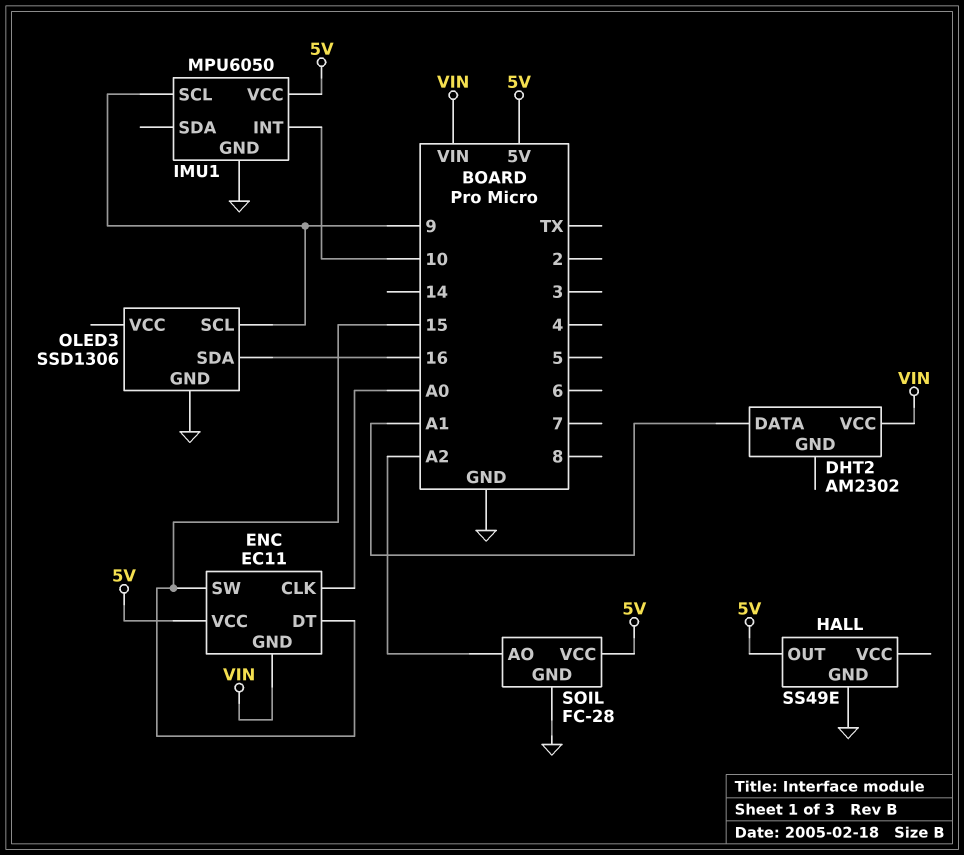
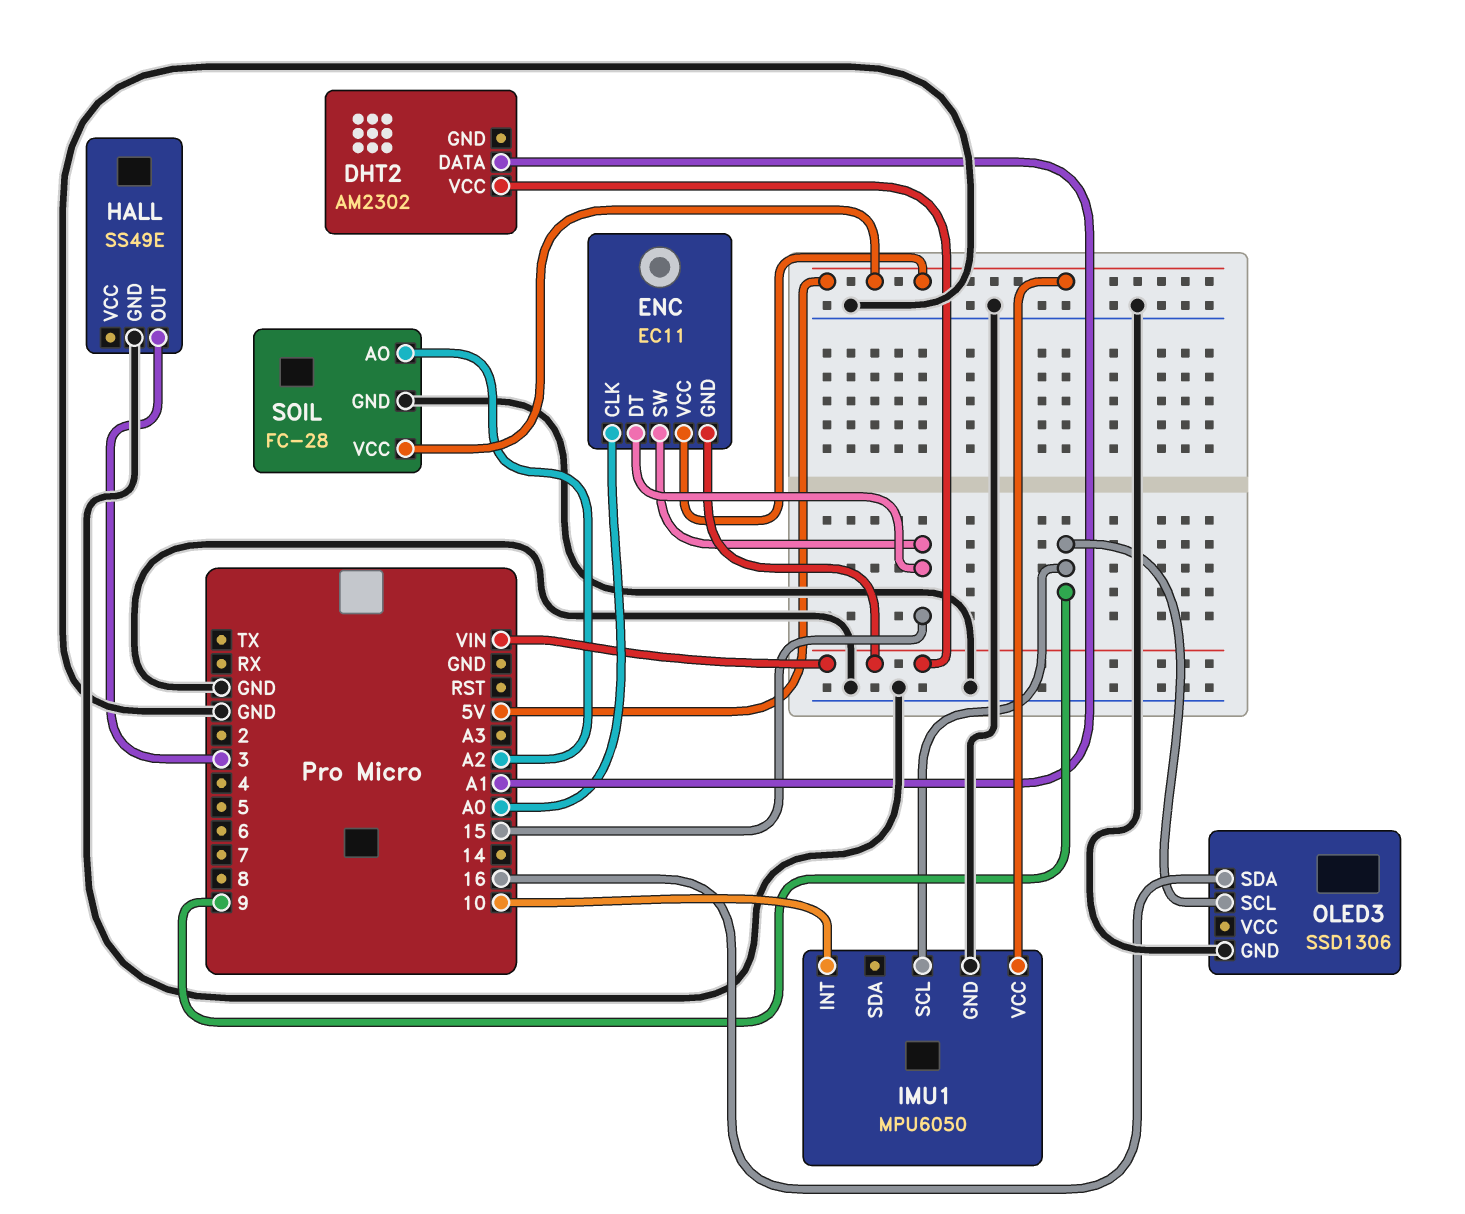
HALL pin OUT: 5V -> 3

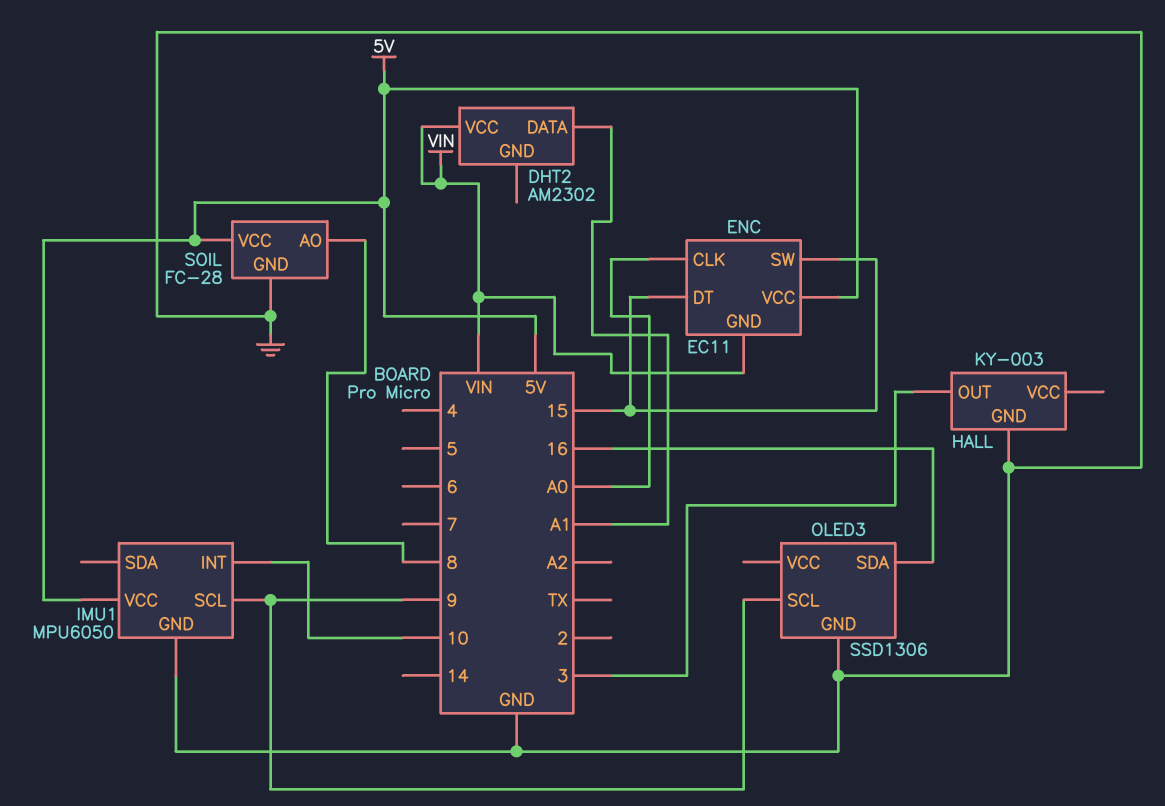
HALL: SS49E -> KY-003
SOIL pin AO: A2 -> 8

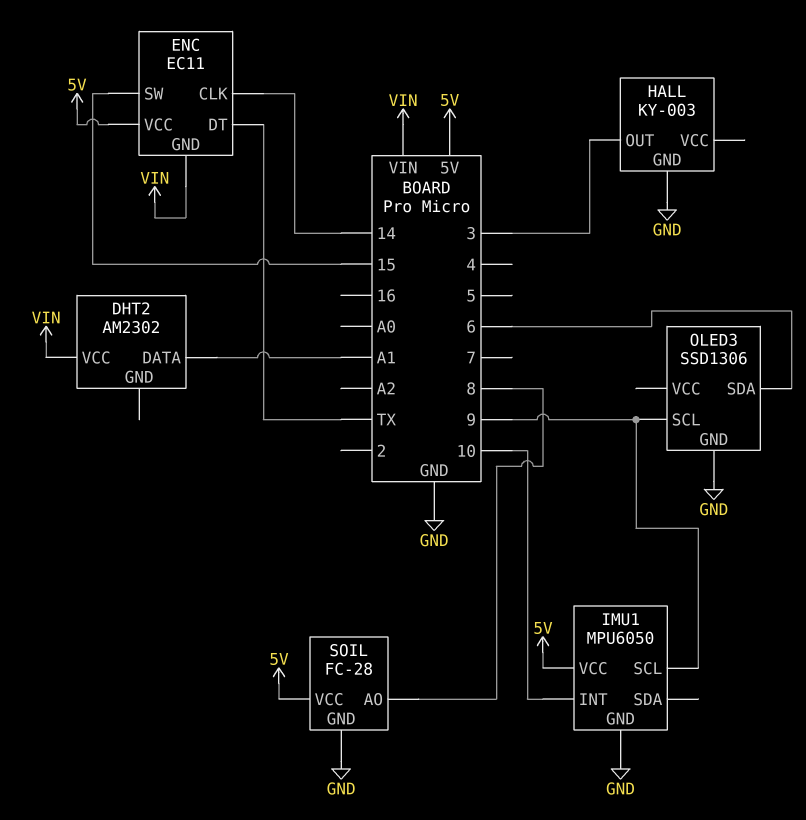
ENC pin CLK: A0 -> 14
ENC pin DT: 15 -> TX
OLED3 pin SDA: 16 -> 6

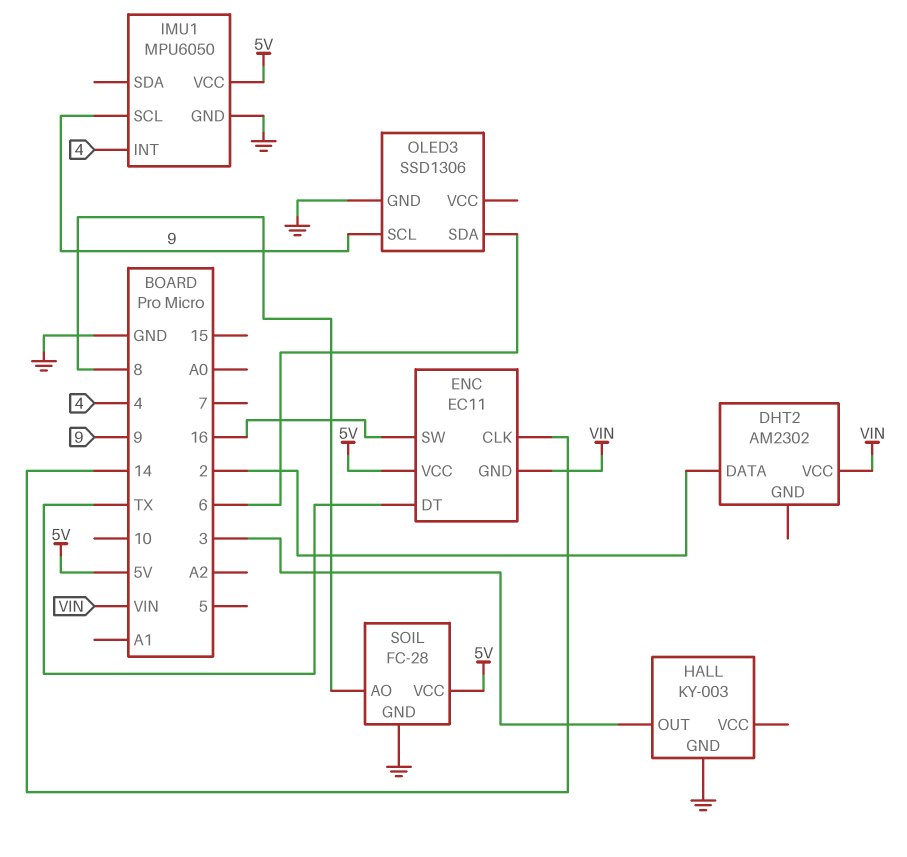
DHT2 pin DATA: A1 -> 2
ENC pin SW: 15 -> 16
IMU1 pin INT: 10 -> 4

